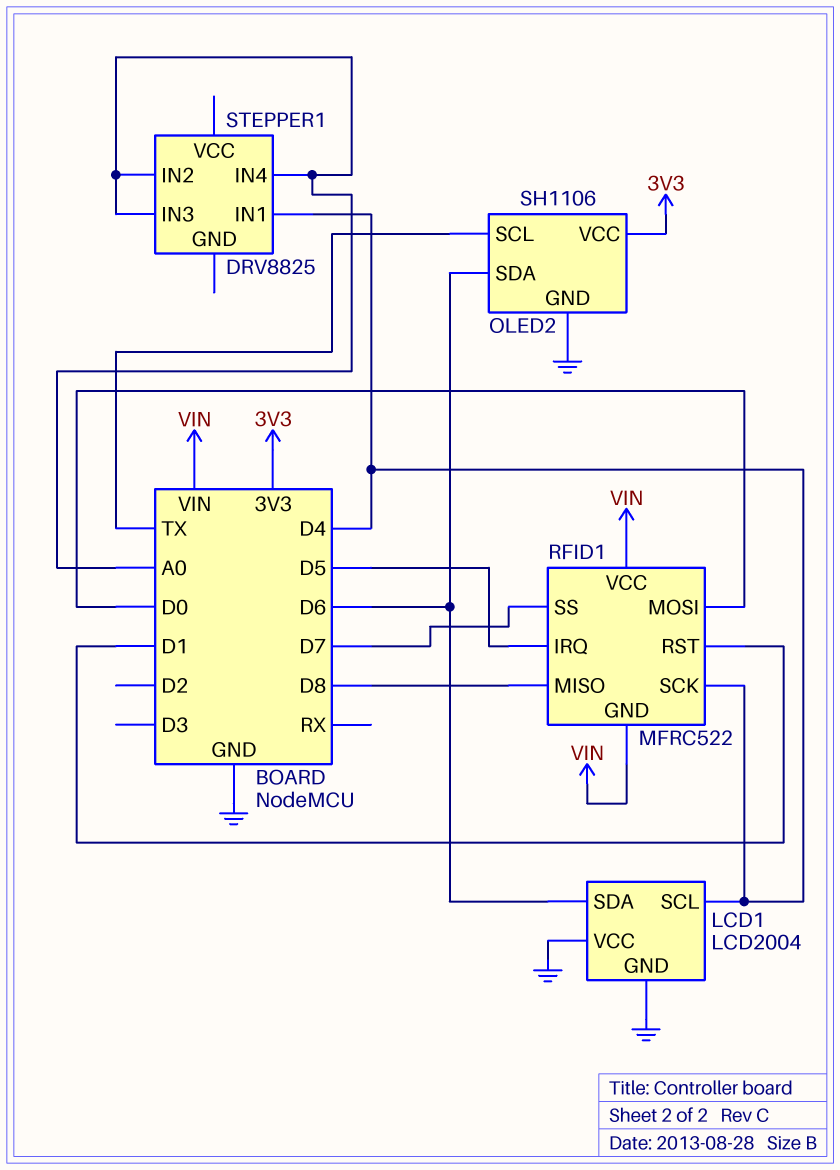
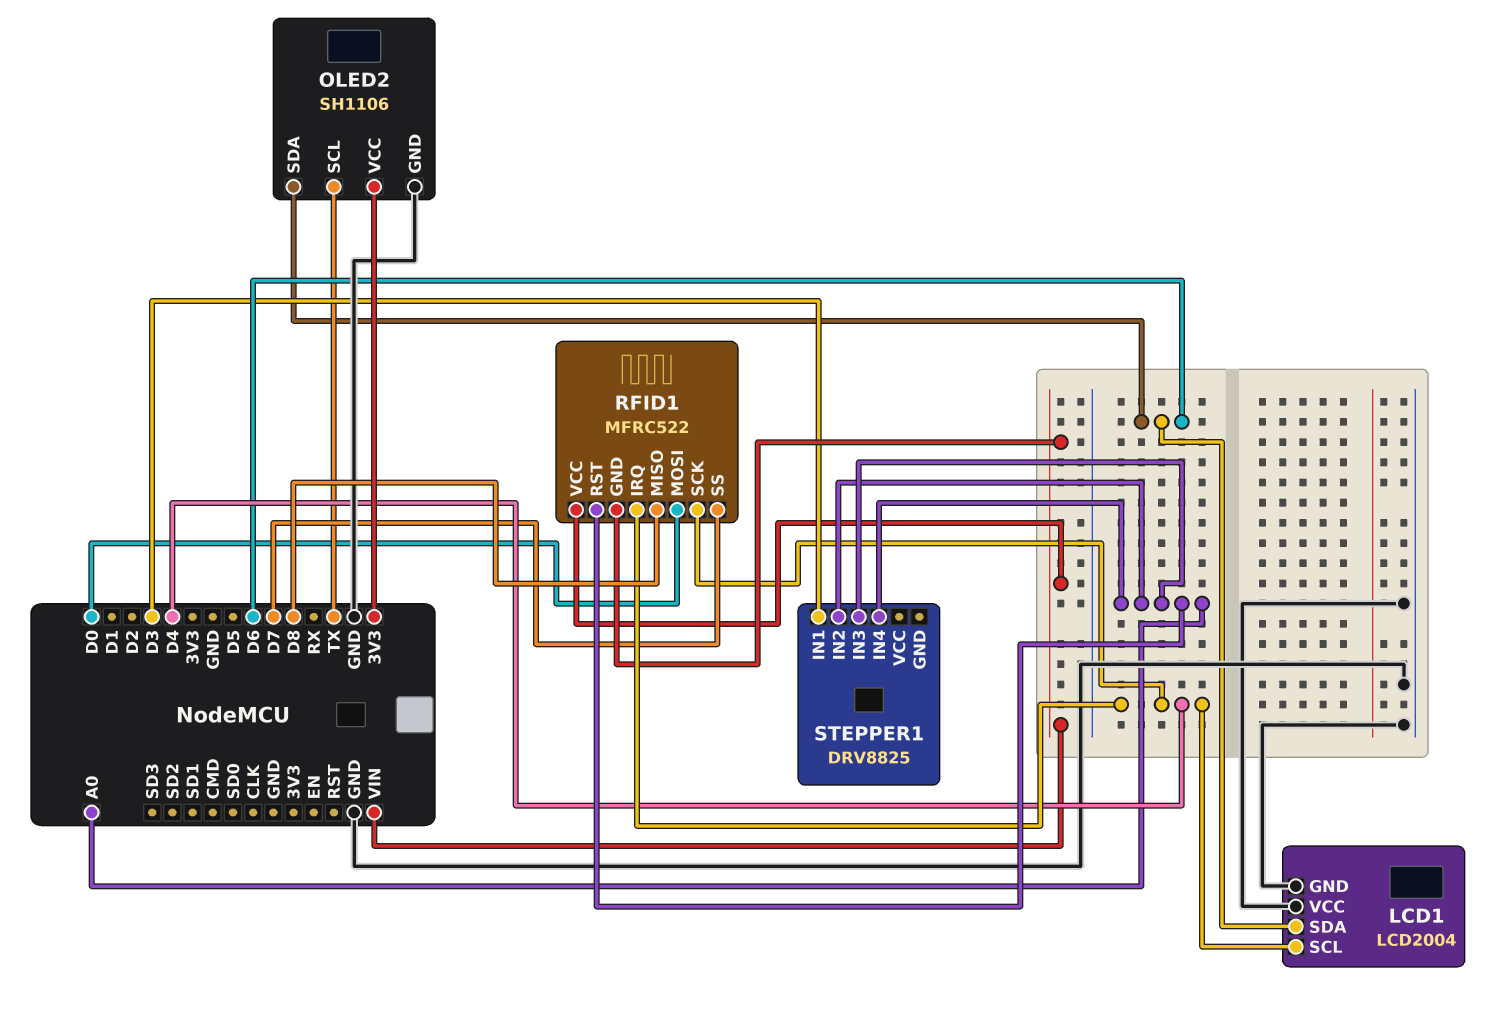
RFID1 pin IRQ: D5 -> D4
RFID1 pin RST: D1 -> A0
STEPPER1 pin IN1: D4 -> D3

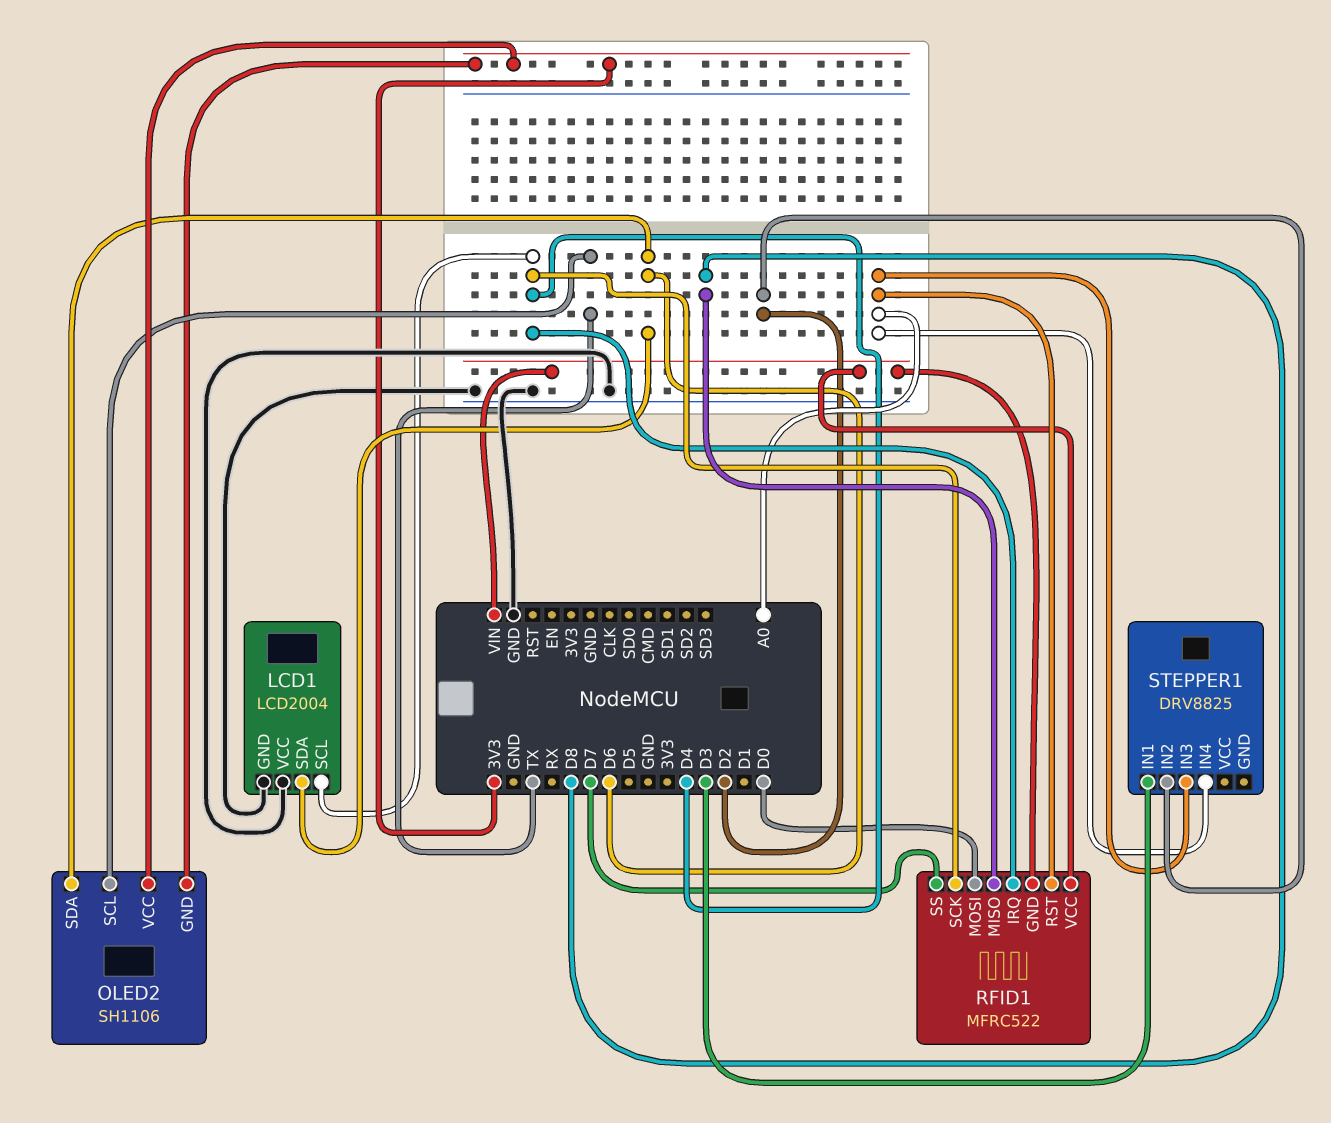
OLED2 pin GND: GND -> 3V3
STEPPER1 pin IN2: A0 -> D2

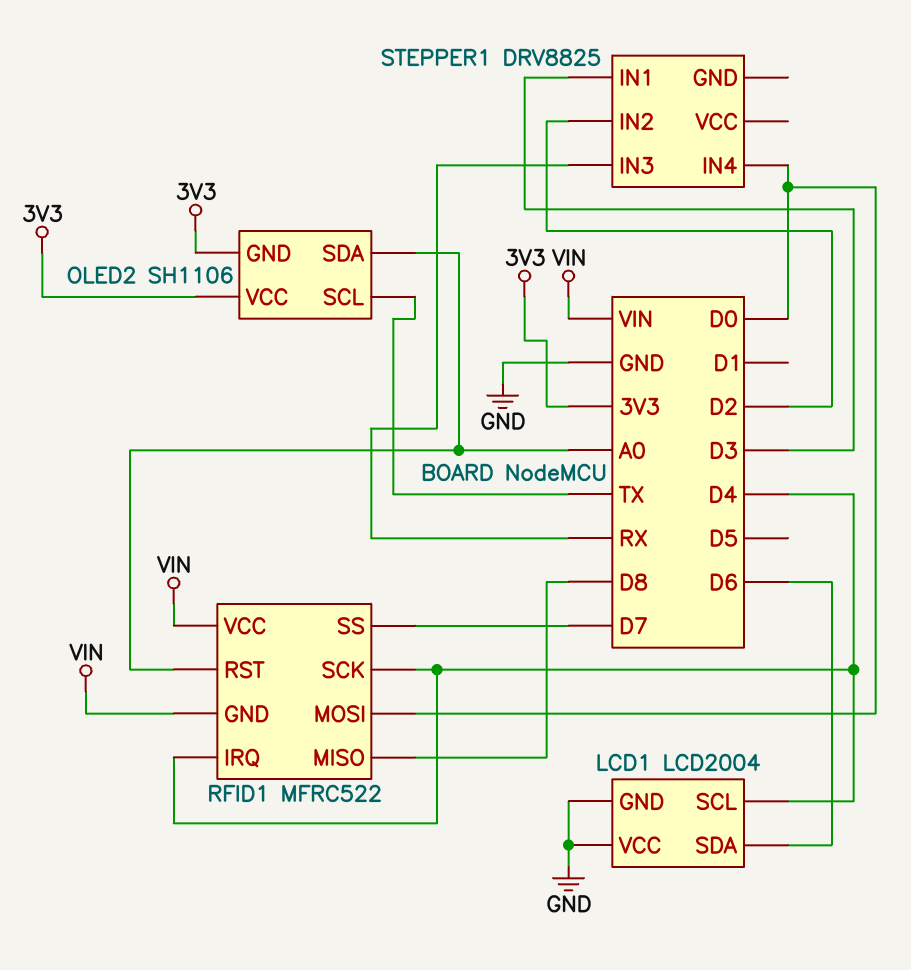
OLED2 pin SDA: D6 -> A0
STEPPER1 pin IN3: A0 -> RX
STEPPER1 pin IN4: A0 -> D0

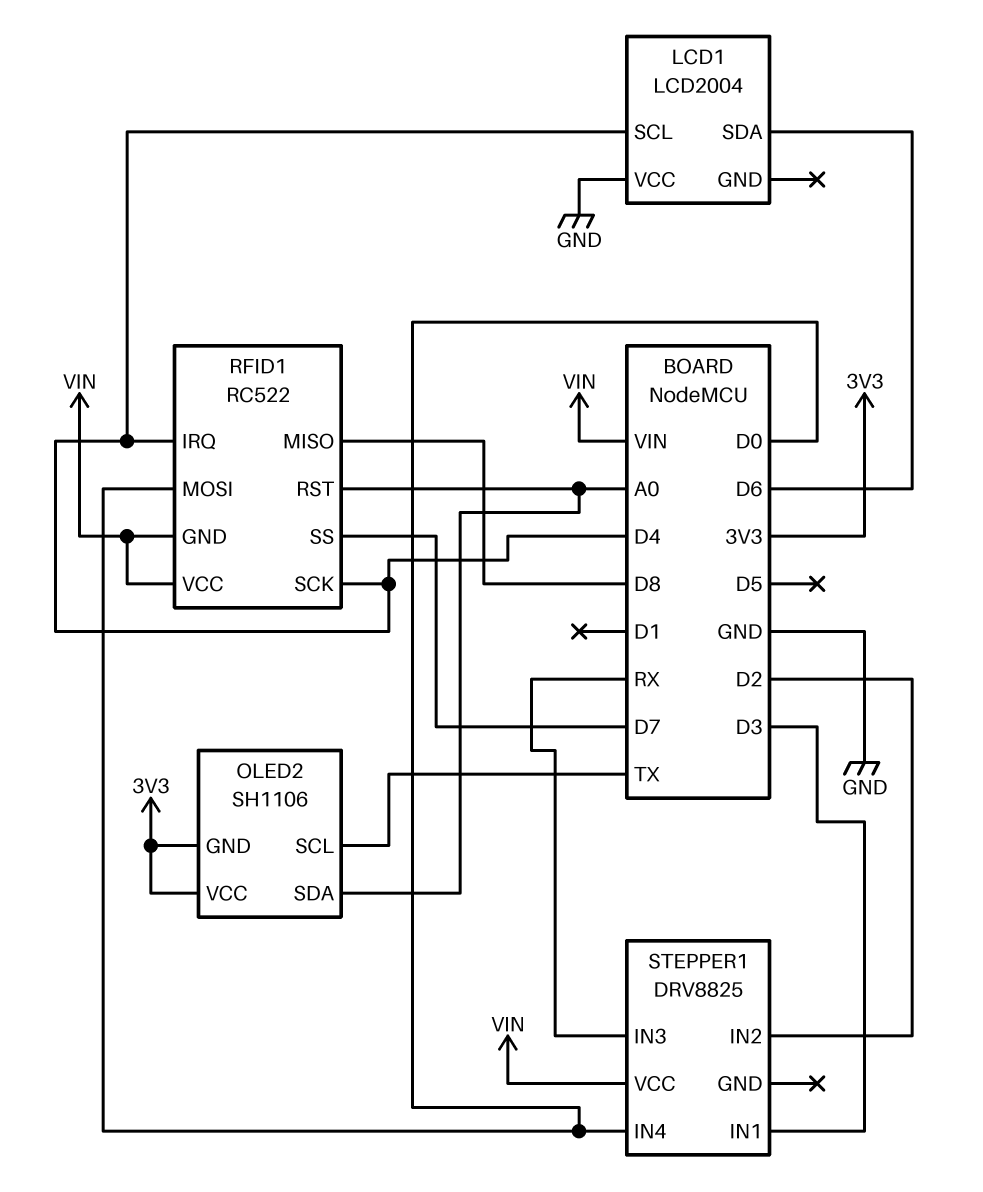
LCD1 pin GND: GND -> none
RFID1: MFRC522 -> RC522
STEPPER1 pin VCC: none -> VIN

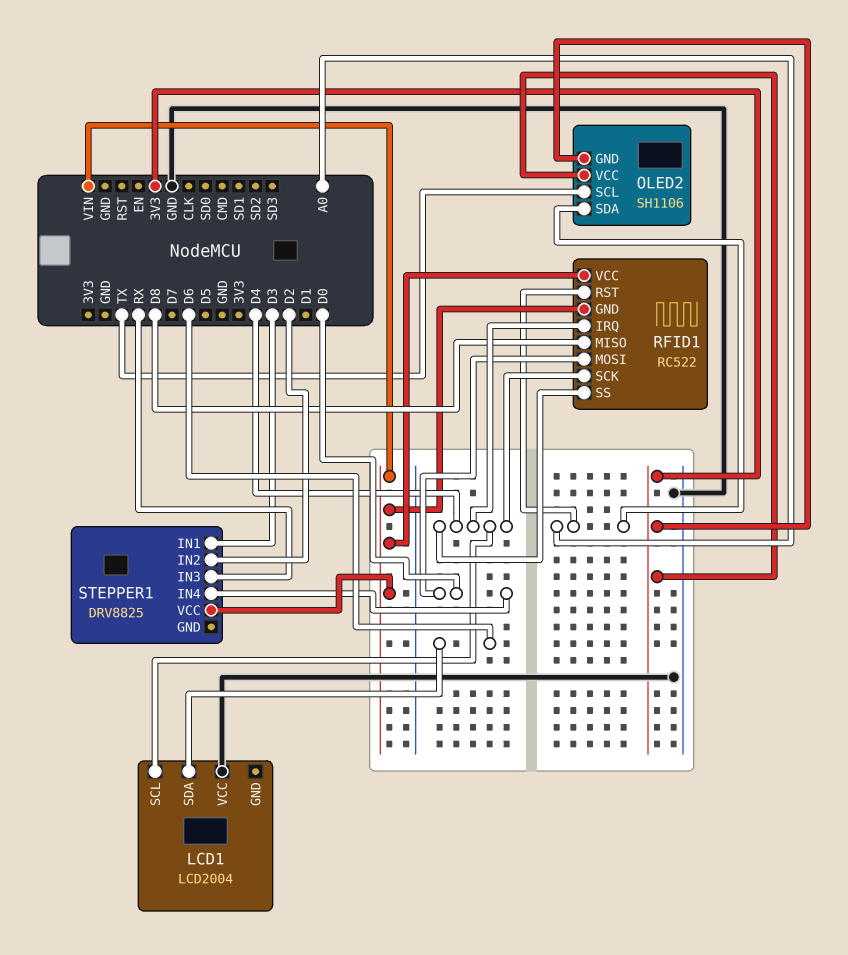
RFID1 pin SS: D7 -> D4

